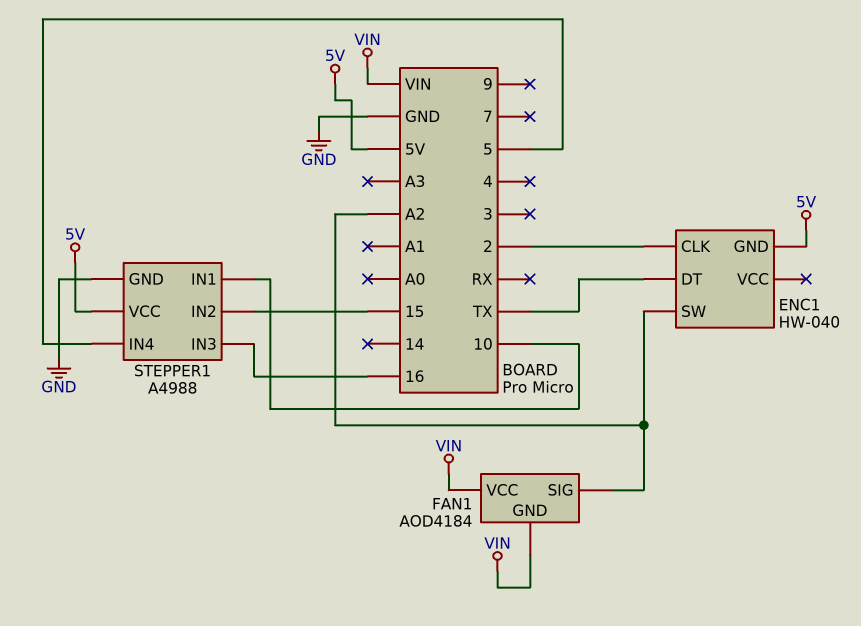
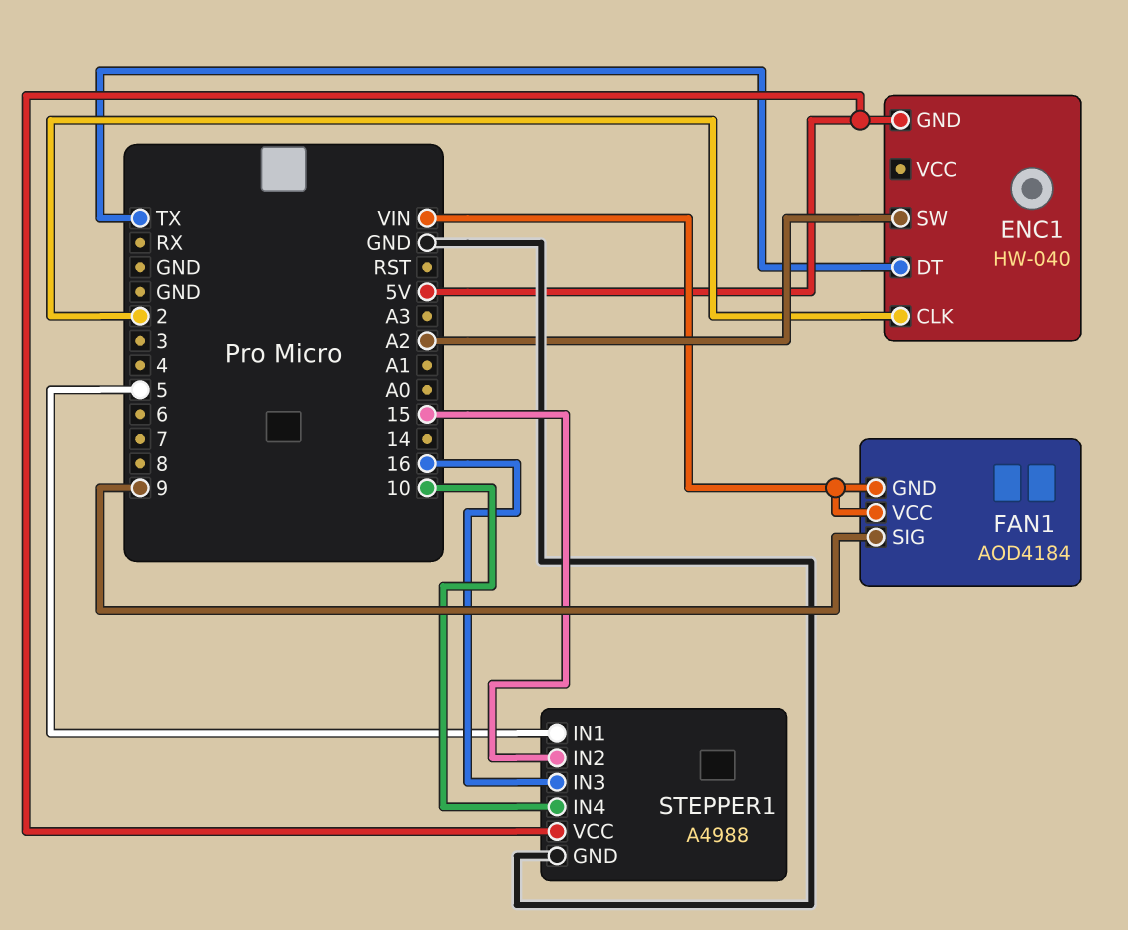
FAN1 pin SIG: A2 -> 9
STEPPER1 pin IN1: 10 -> 5
STEPPER1 pin IN4: 5 -> 10

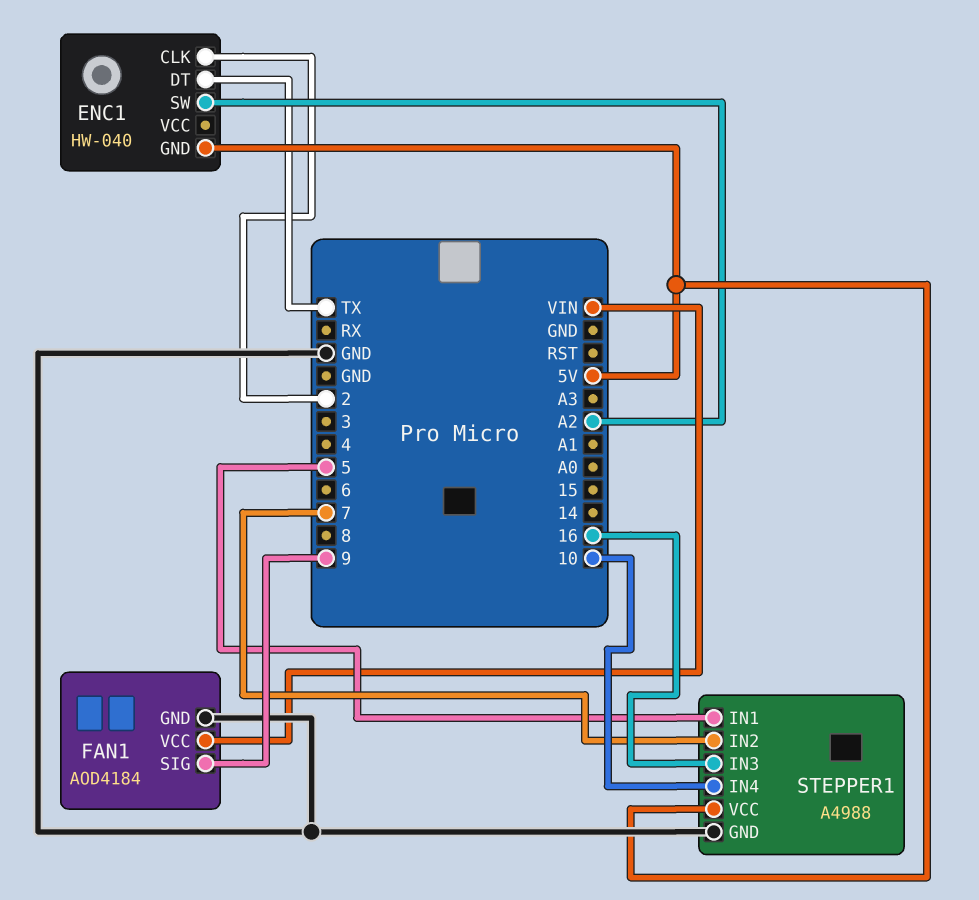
FAN1 pin GND: VIN -> GND
STEPPER1 pin IN2: 15 -> 7

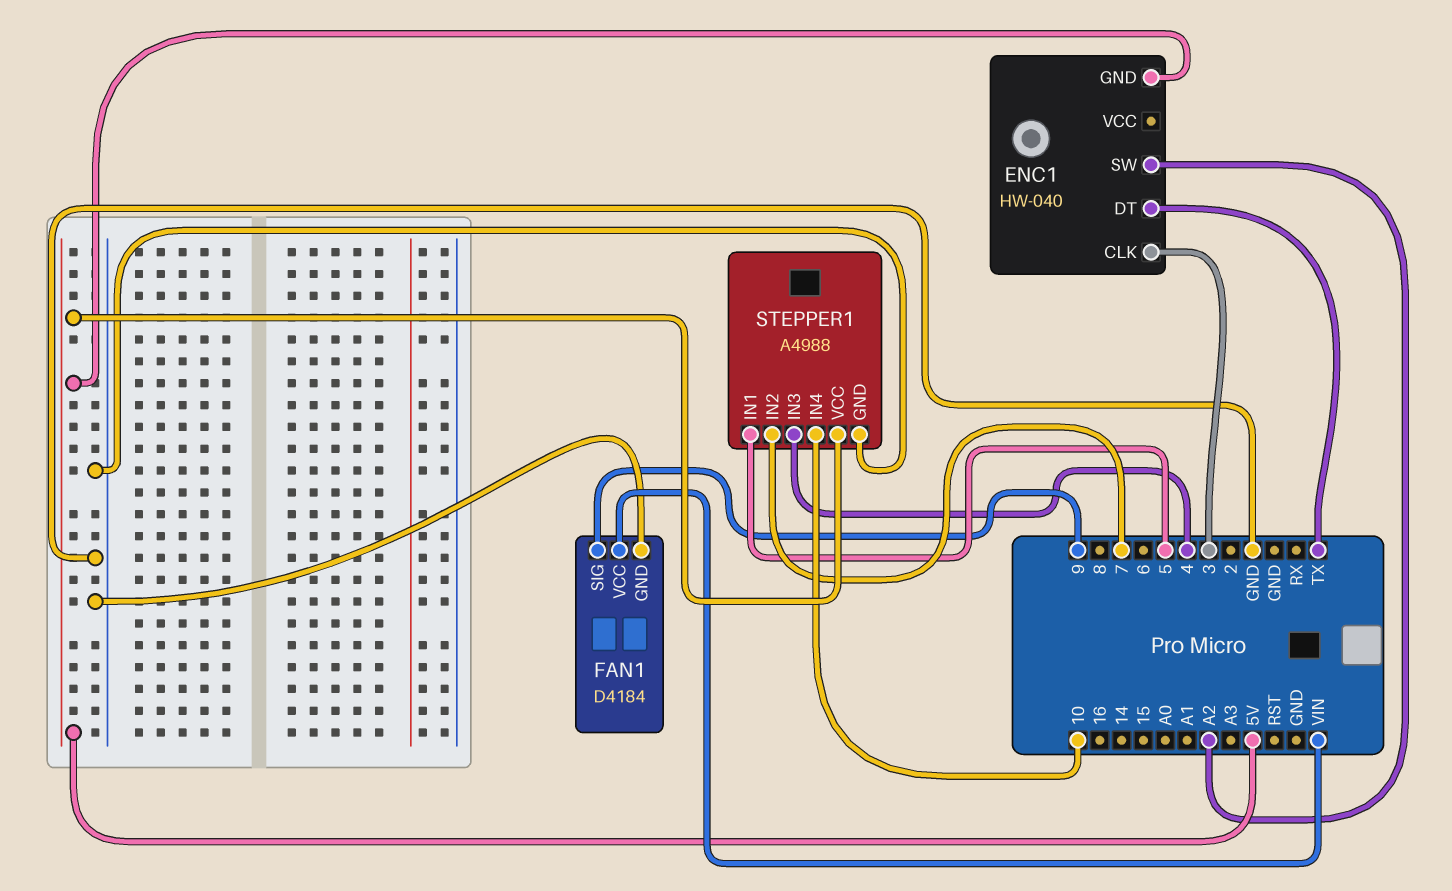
ENC1 pin CLK: 2 -> 3
FAN1: AOD4184 -> D4184
STEPPER1 pin IN3: 16 -> 4

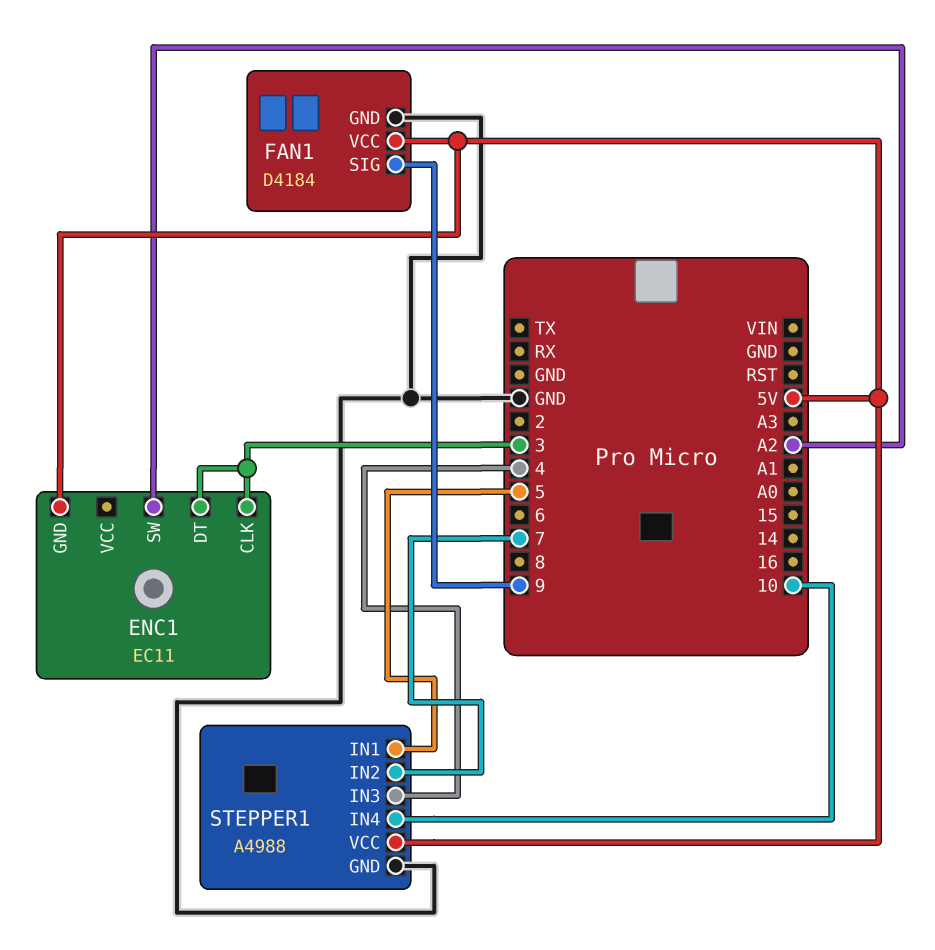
ENC1: HW-040 -> EC11
ENC1 pin DT: TX -> 3
FAN1 pin VCC: VIN -> 5V

